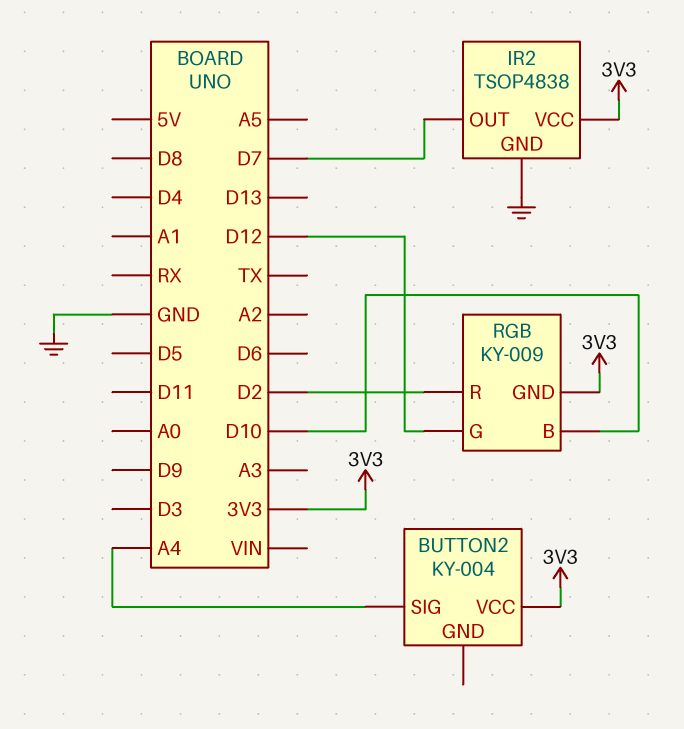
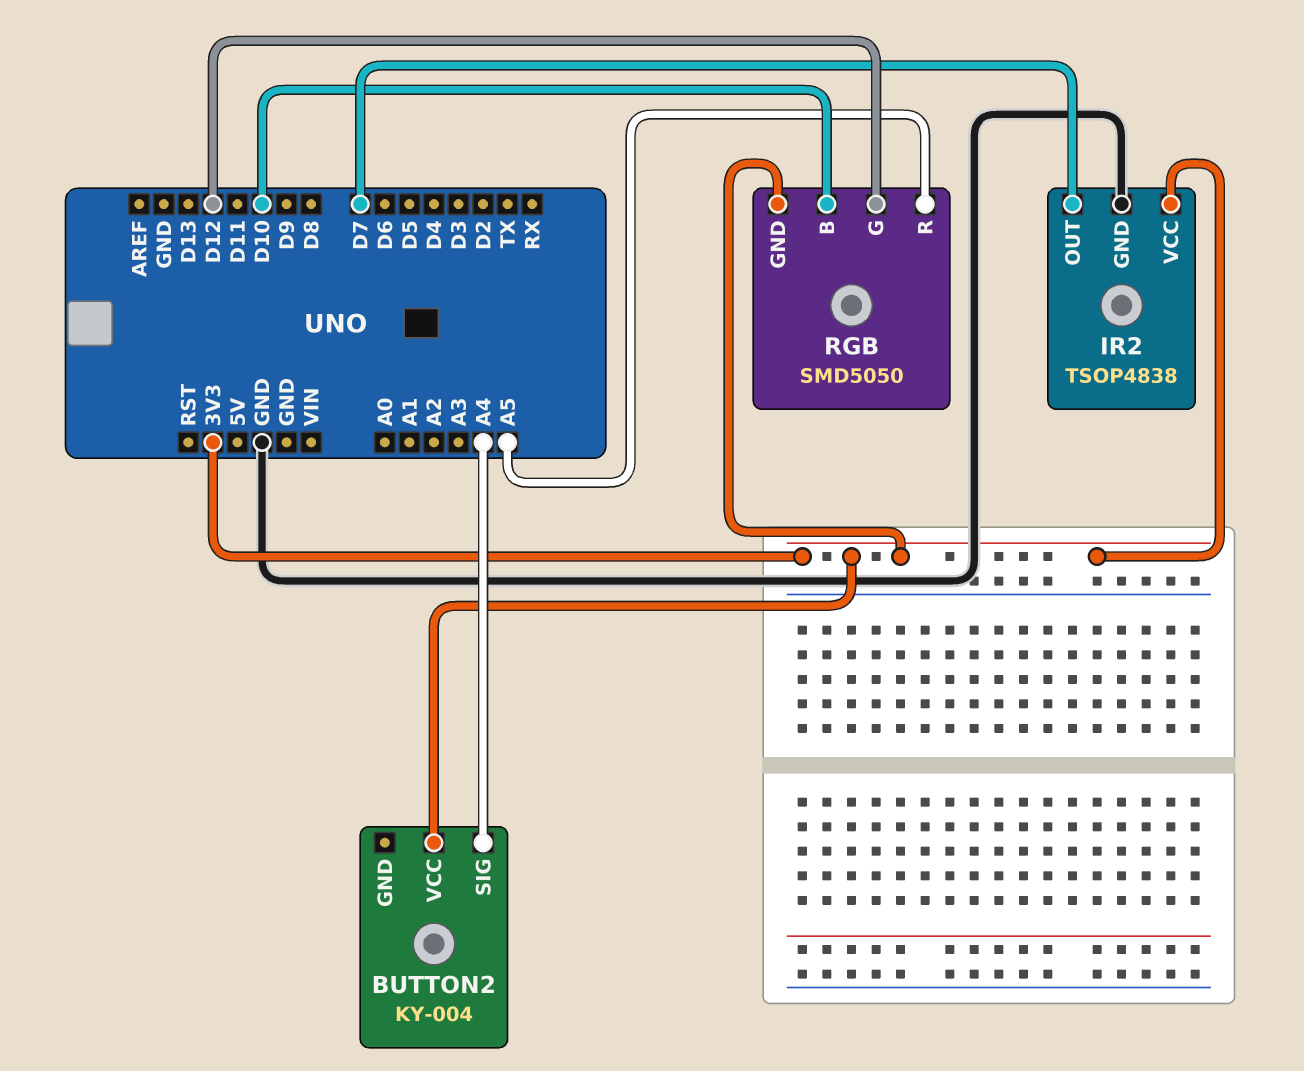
RGB: KY-009 -> SMD5050
RGB pin R: D2 -> A5

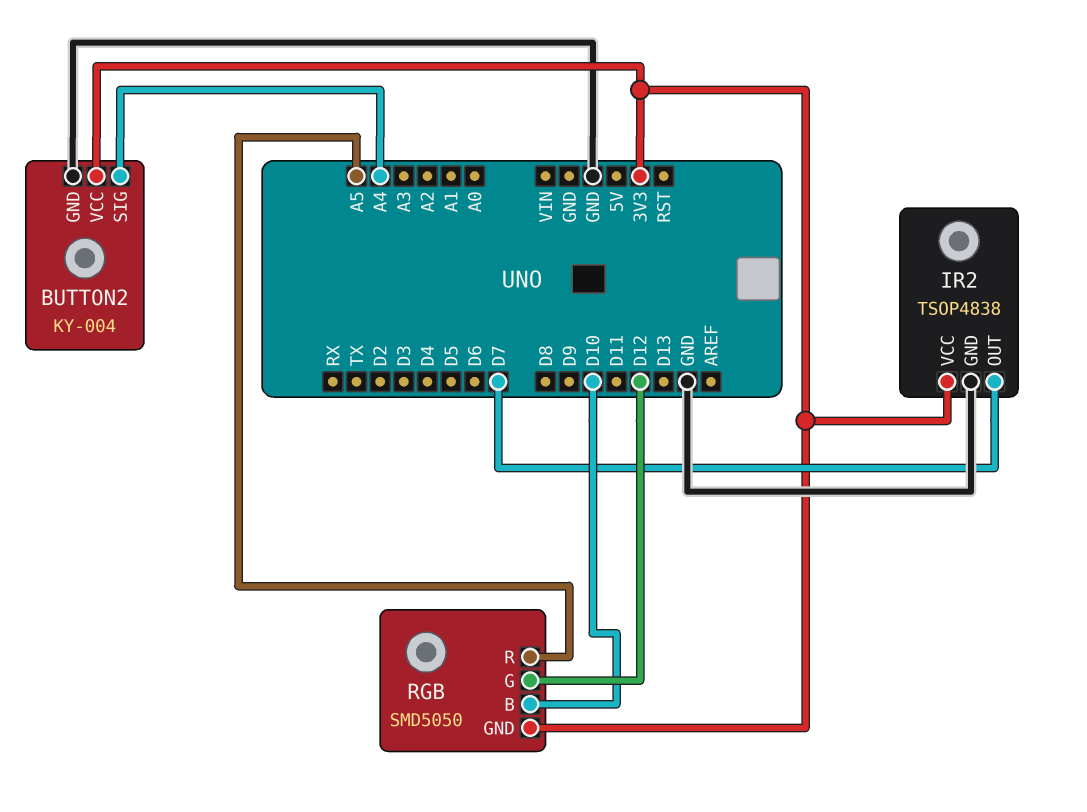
BUTTON2 pin GND: none -> GND

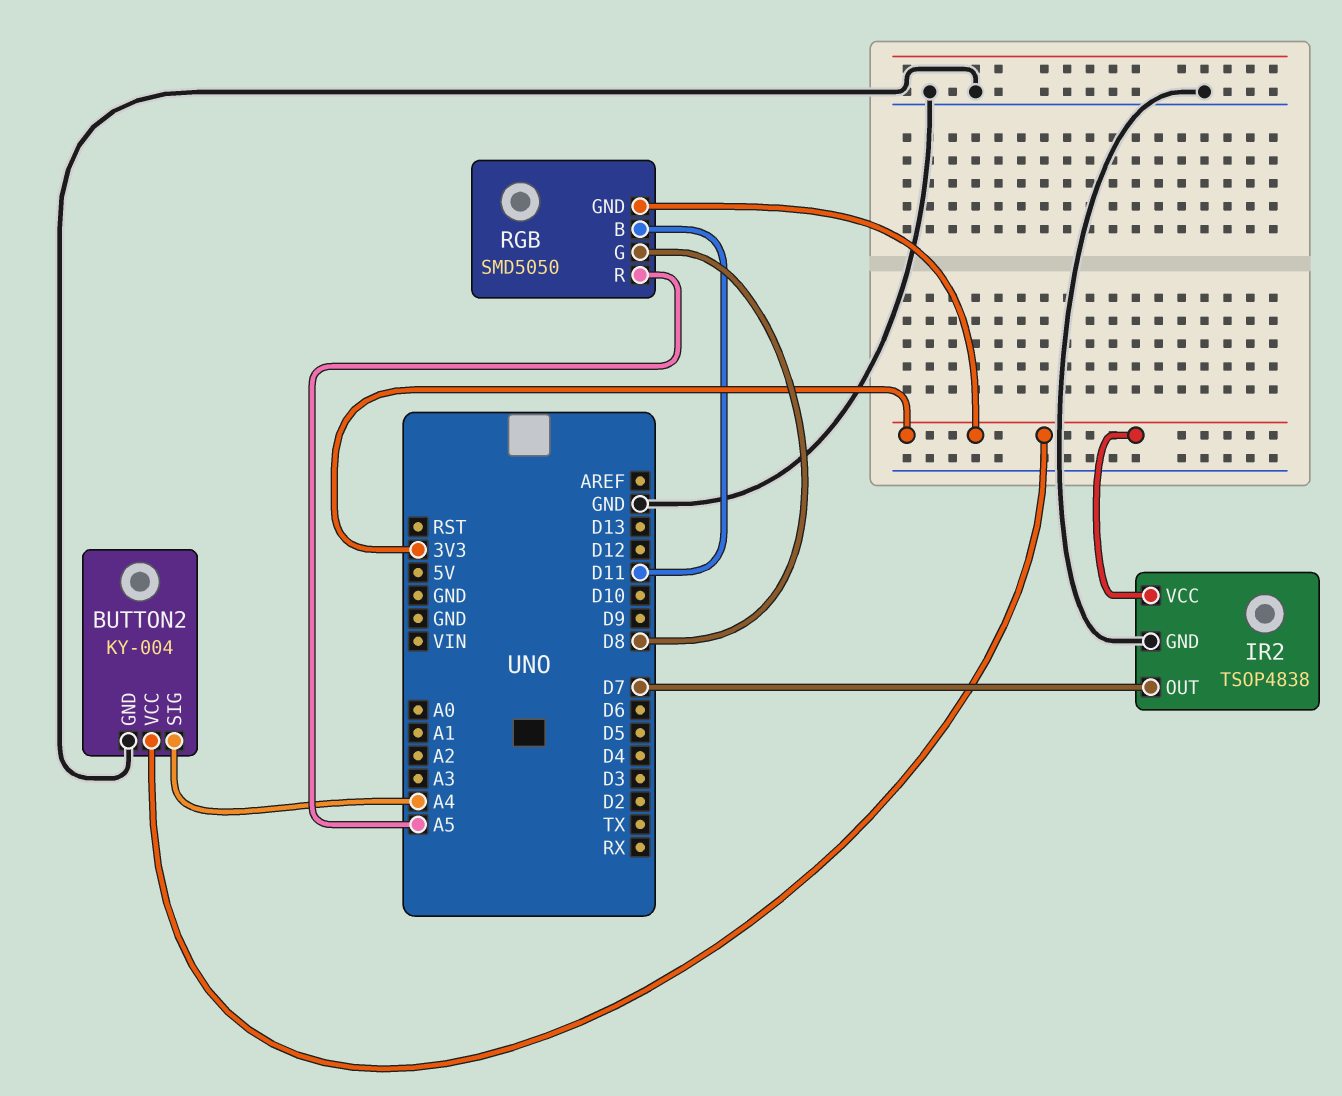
RGB pin B: D10 -> D11
RGB pin G: D12 -> D8

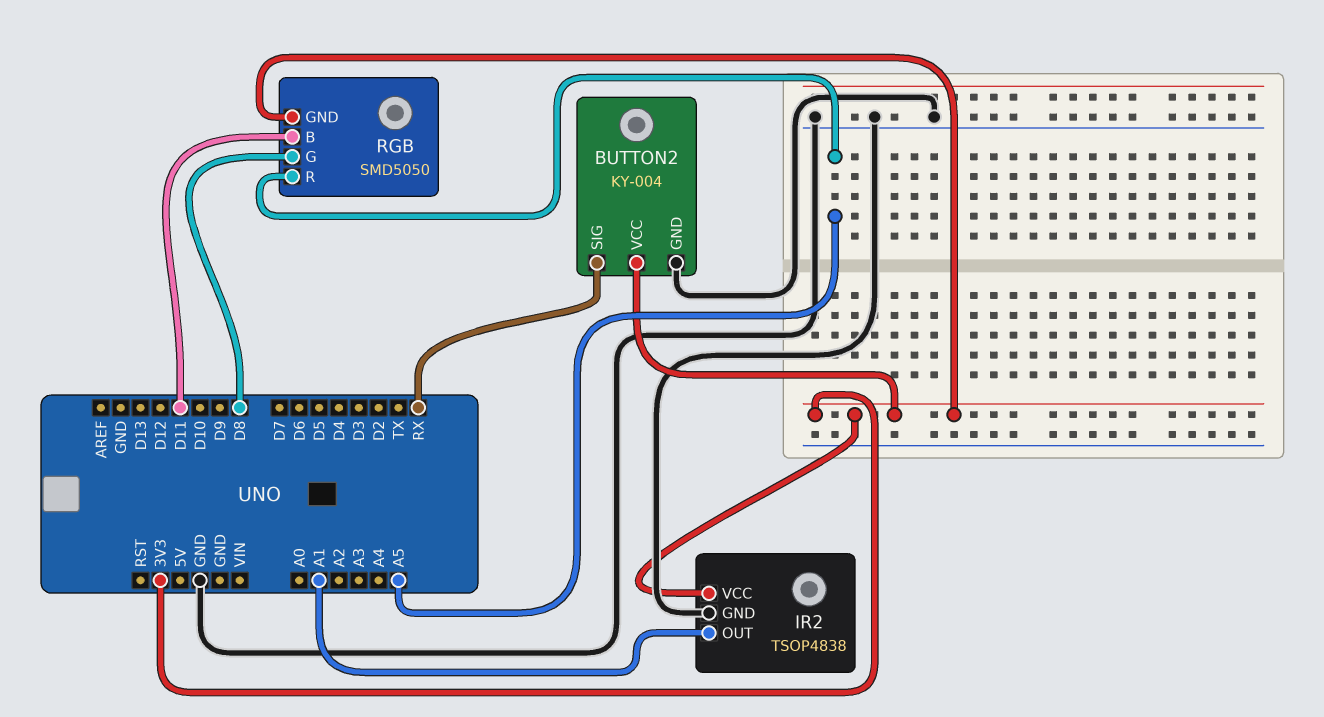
BUTTON2 pin SIG: A4 -> RX
IR2 pin OUT: D7 -> A1

